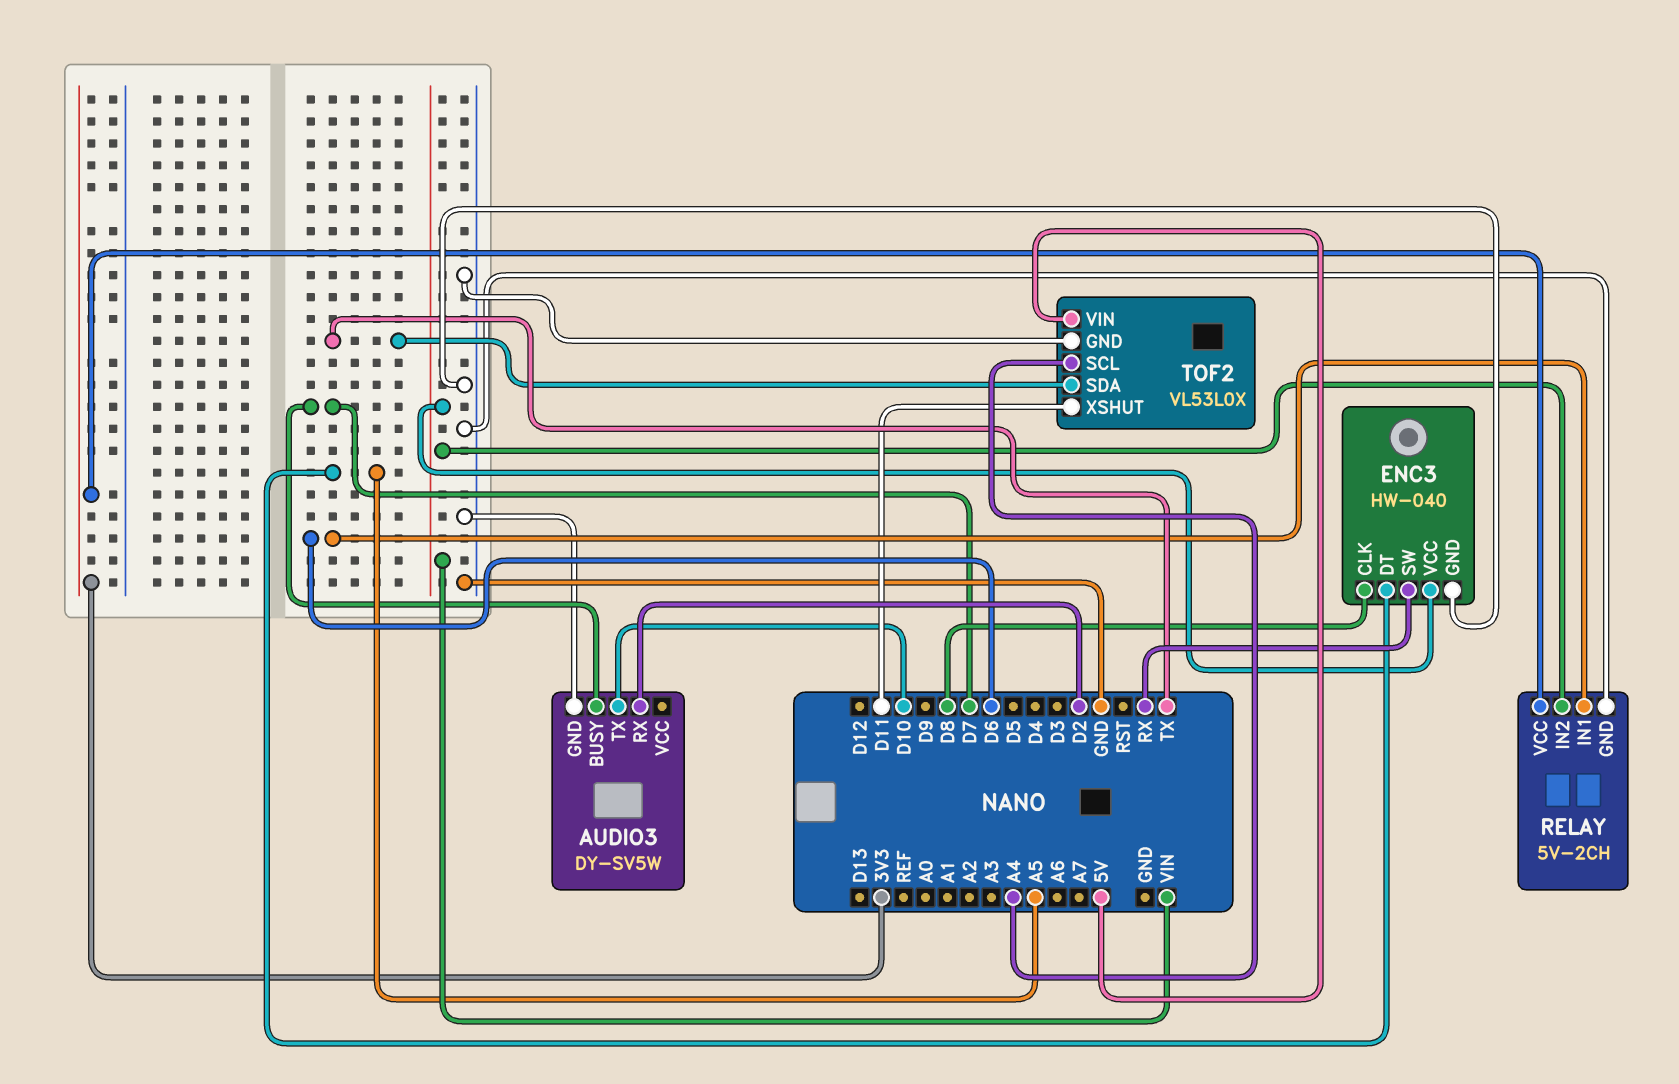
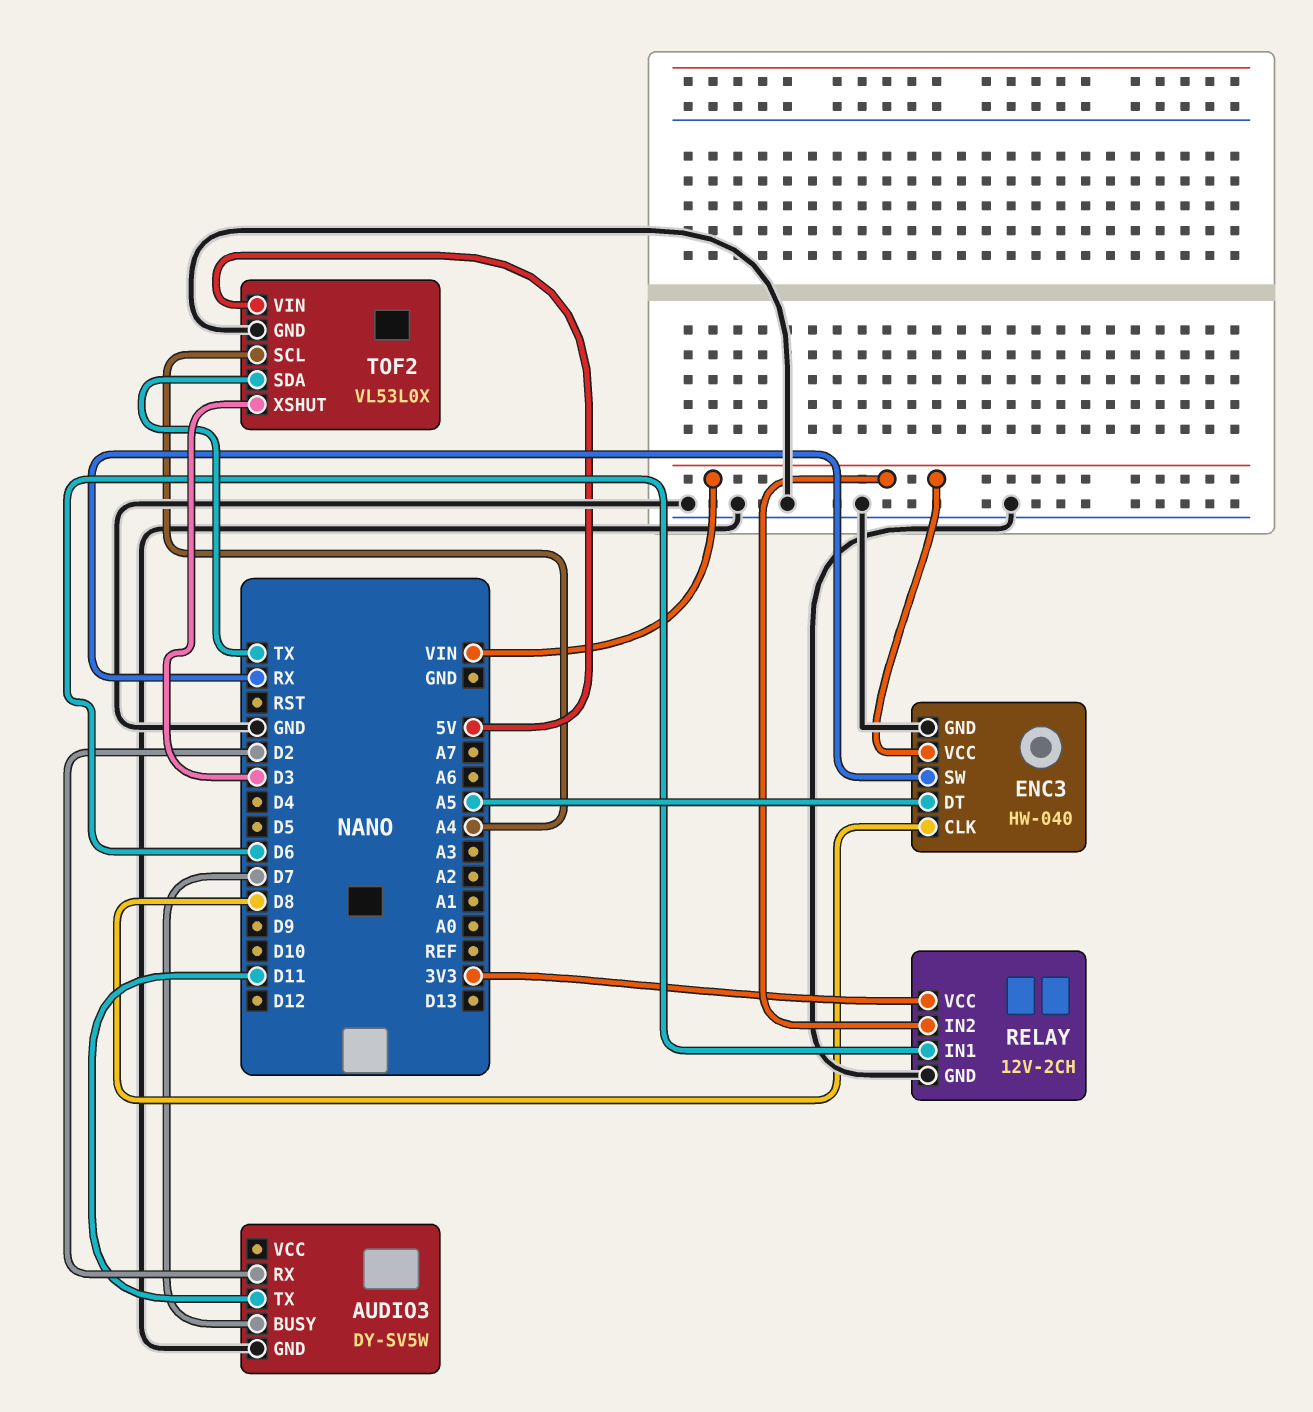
AUDIO3 pin TX: D10 -> D11
RELAY: 5V-2CH -> 12V-2CH
TOF2 pin XSHUT: D11 -> D3

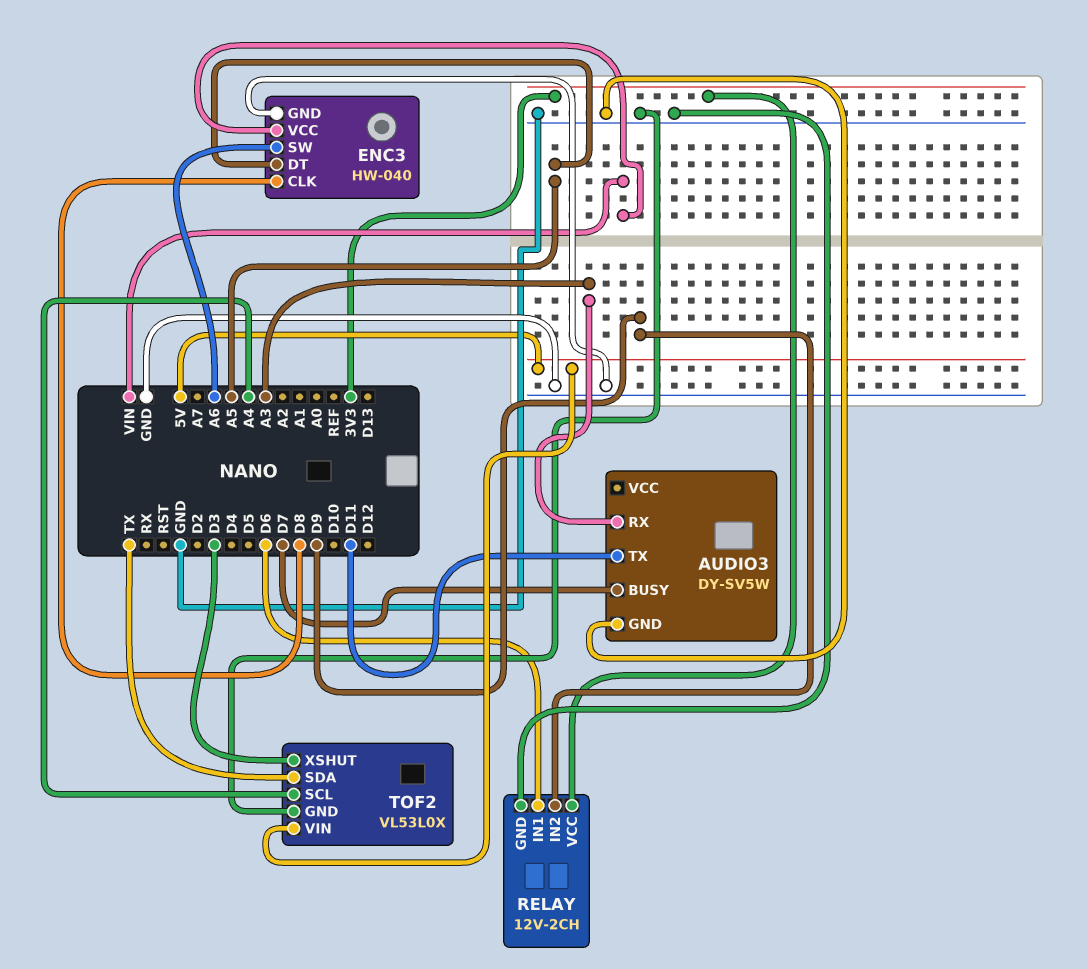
AUDIO3 pin RX: D2 -> A3
ENC3 pin SW: RX -> A6
RELAY pin IN2: VIN -> D9

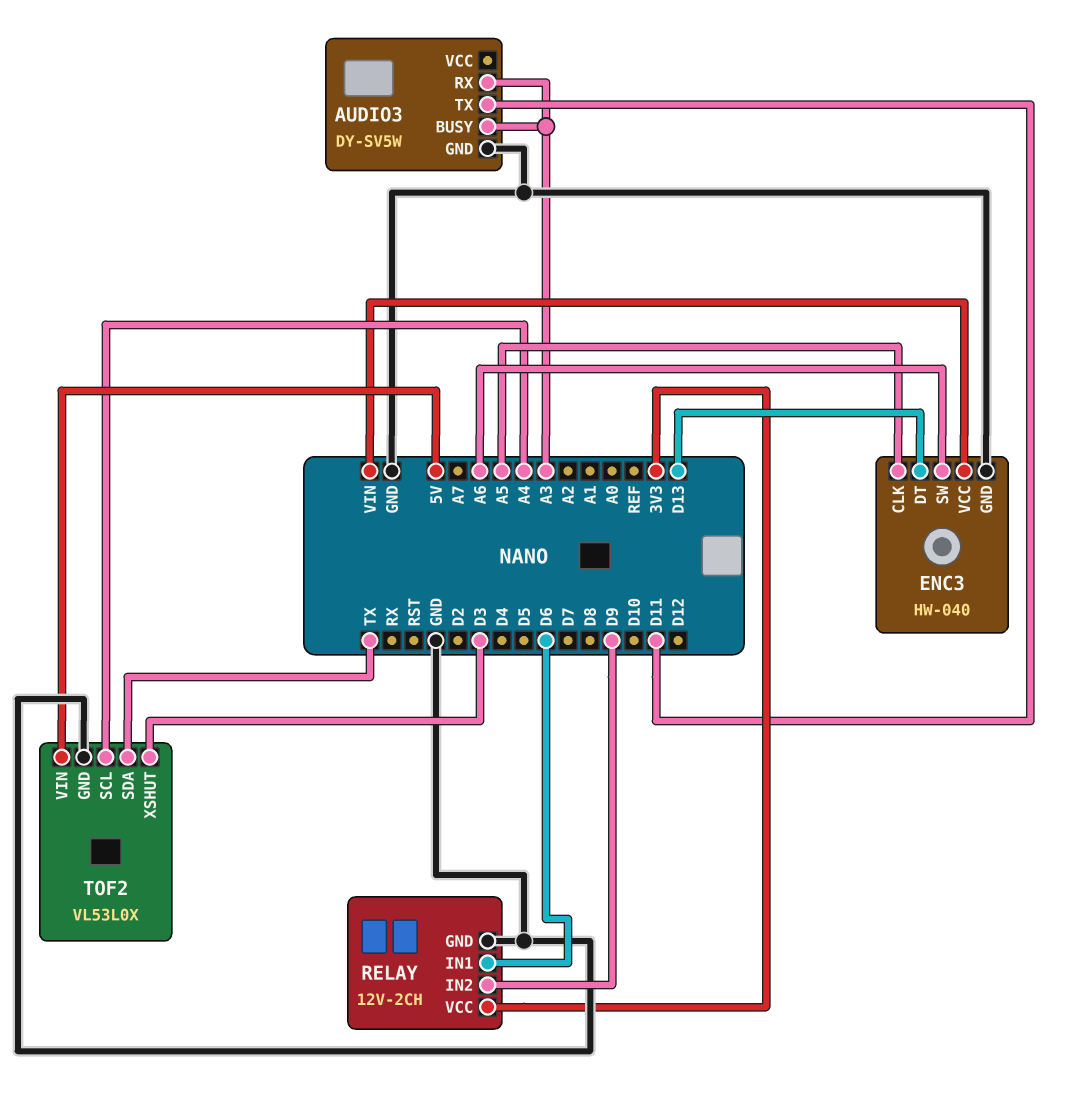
AUDIO3 pin BUSY: D7 -> A3
ENC3 pin CLK: D8 -> A5
ENC3 pin DT: A5 -> D13

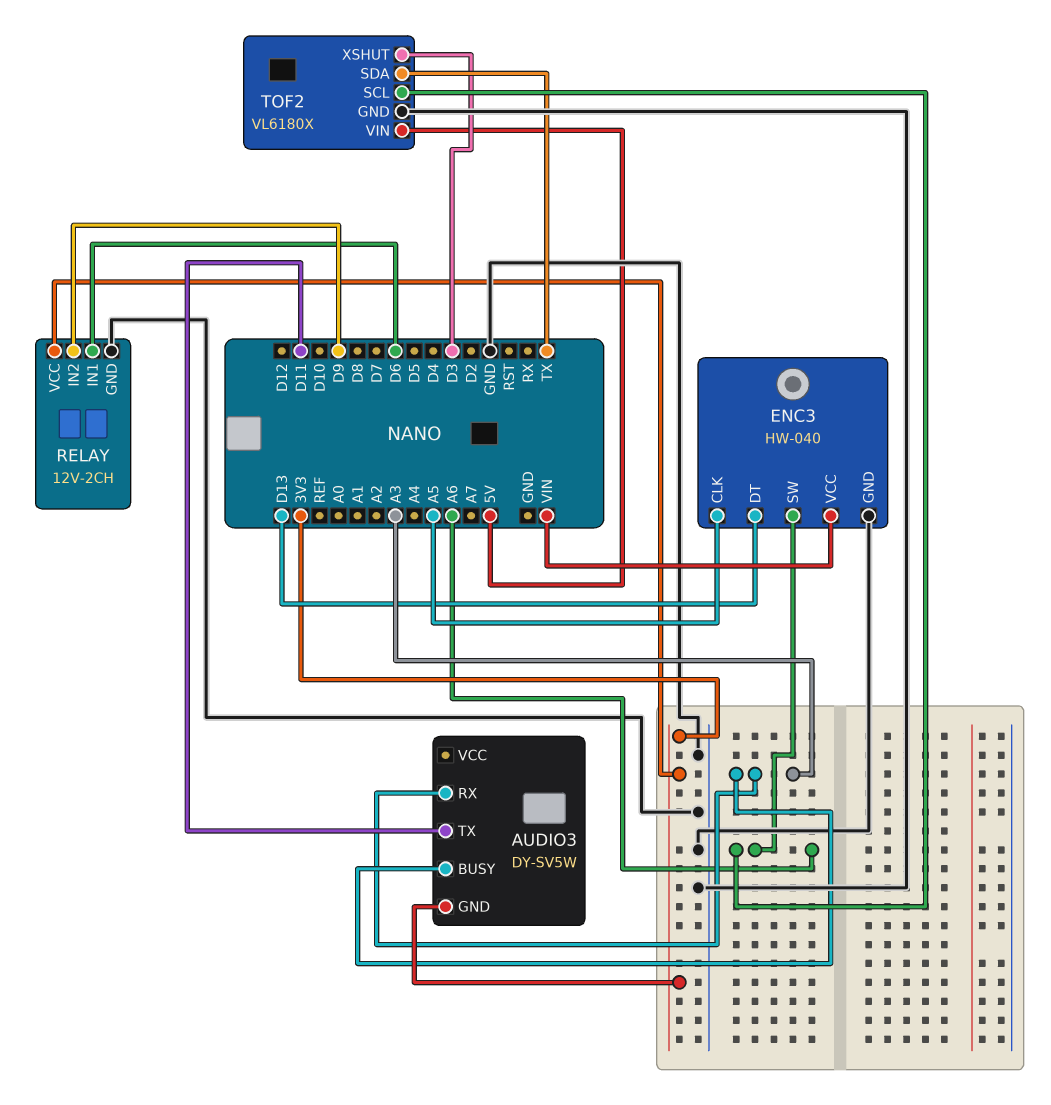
AUDIO3 pin GND: GND -> 3V3
TOF2: VL53L0X -> VL6180X
TOF2 pin SCL: A4 -> A6

